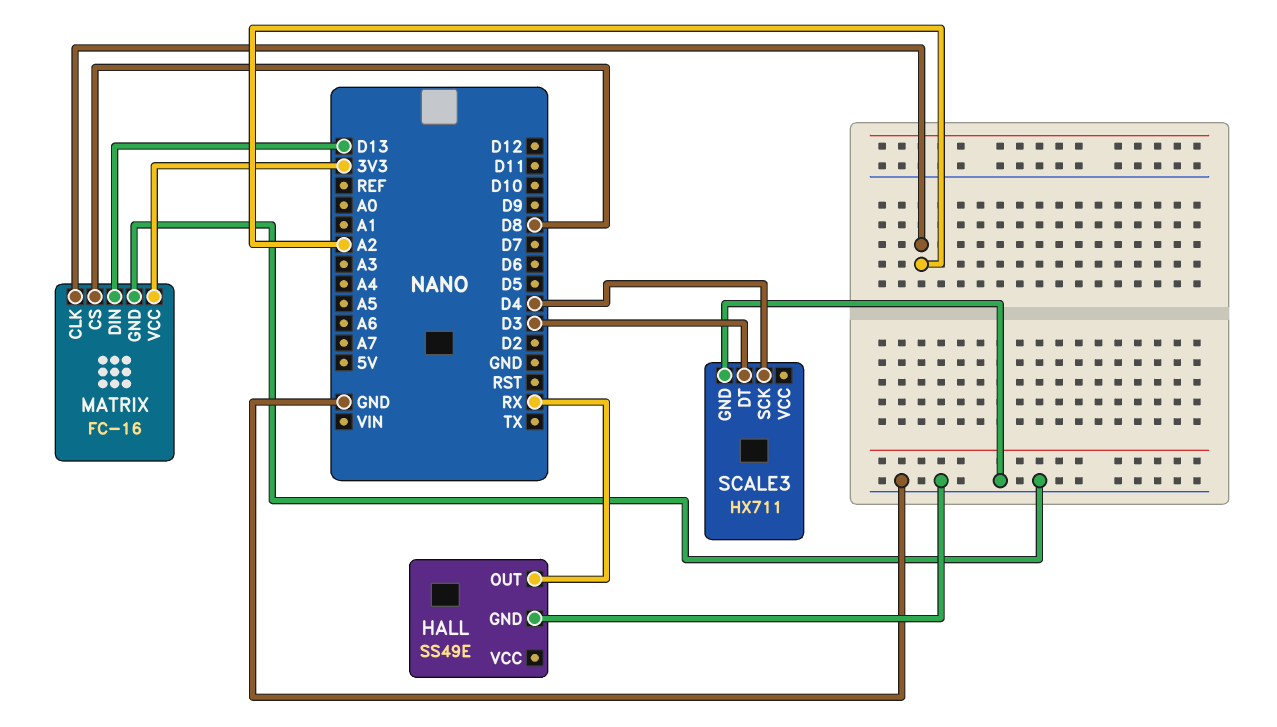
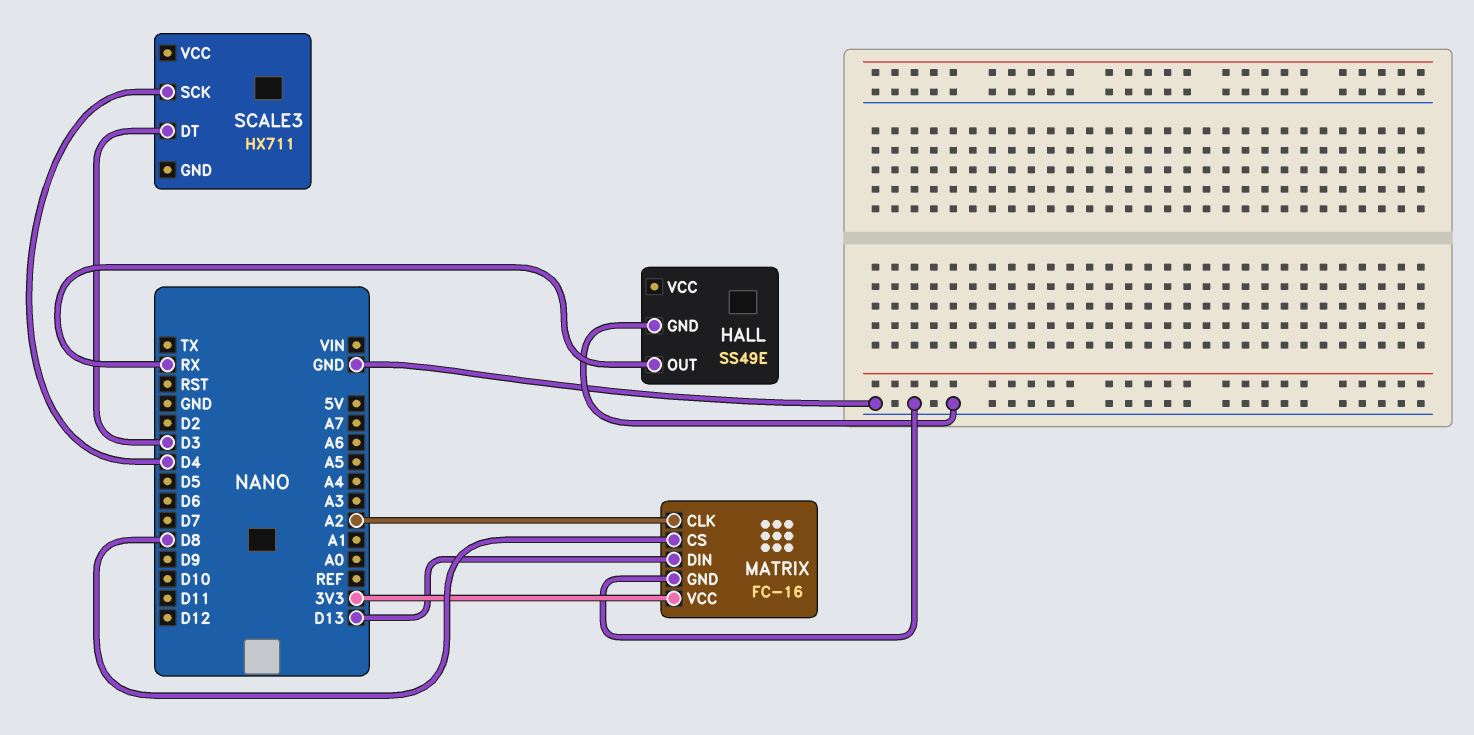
SCALE3 pin GND: GND -> none

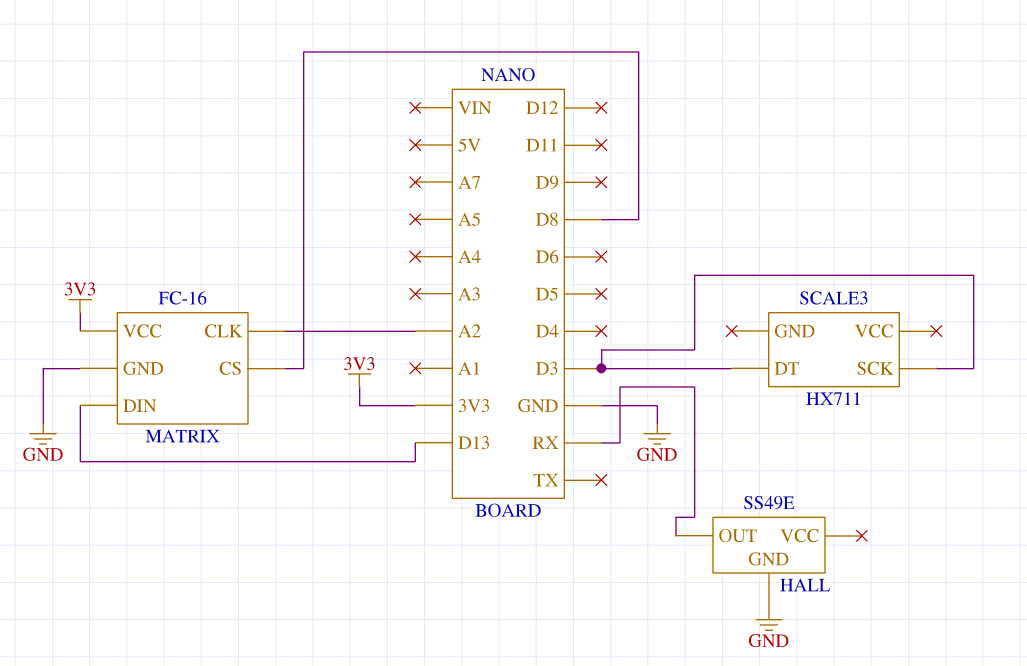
SCALE3 pin SCK: D4 -> D3

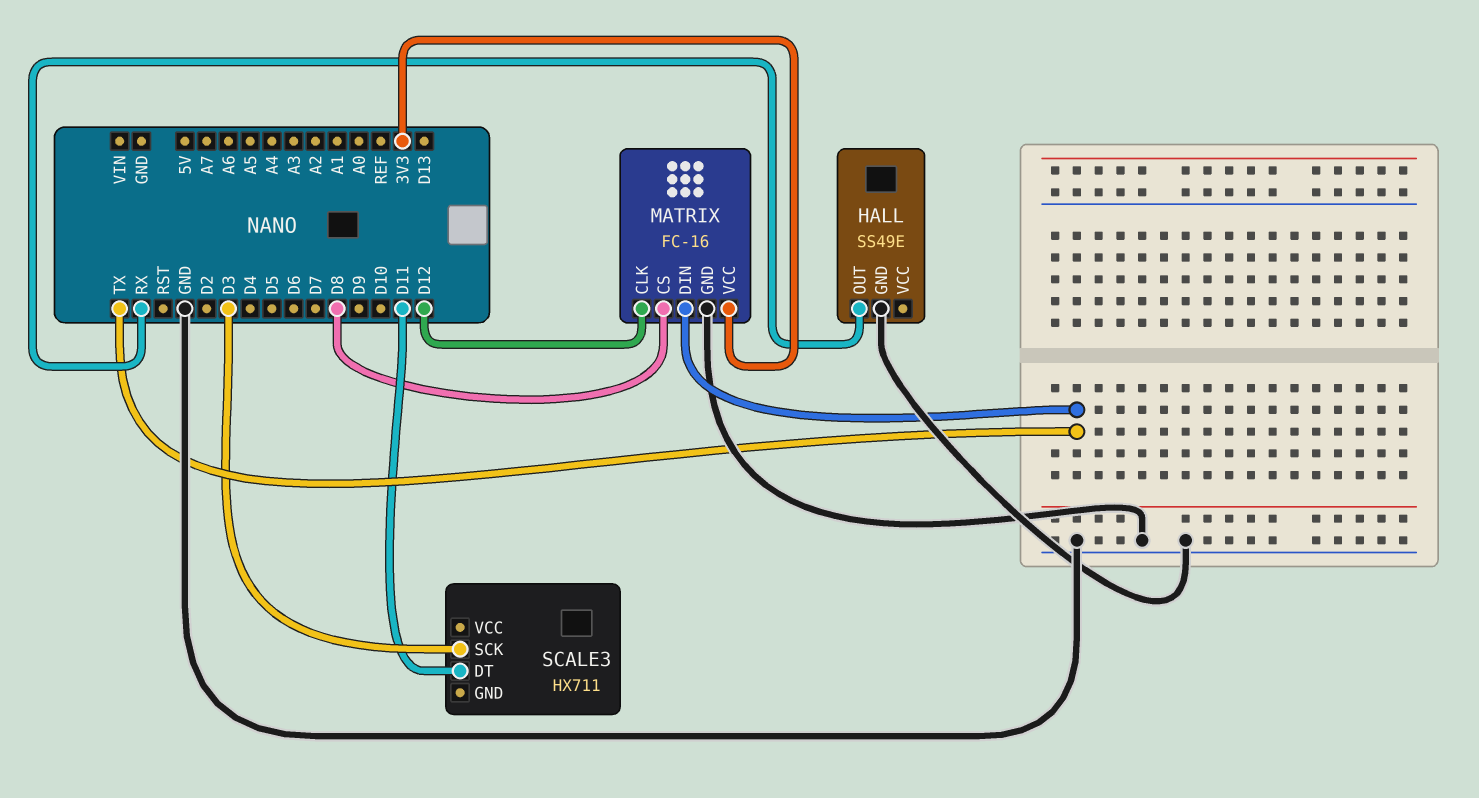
MATRIX pin CLK: A2 -> D12
MATRIX pin DIN: D13 -> TX
SCALE3 pin DT: D3 -> D11

